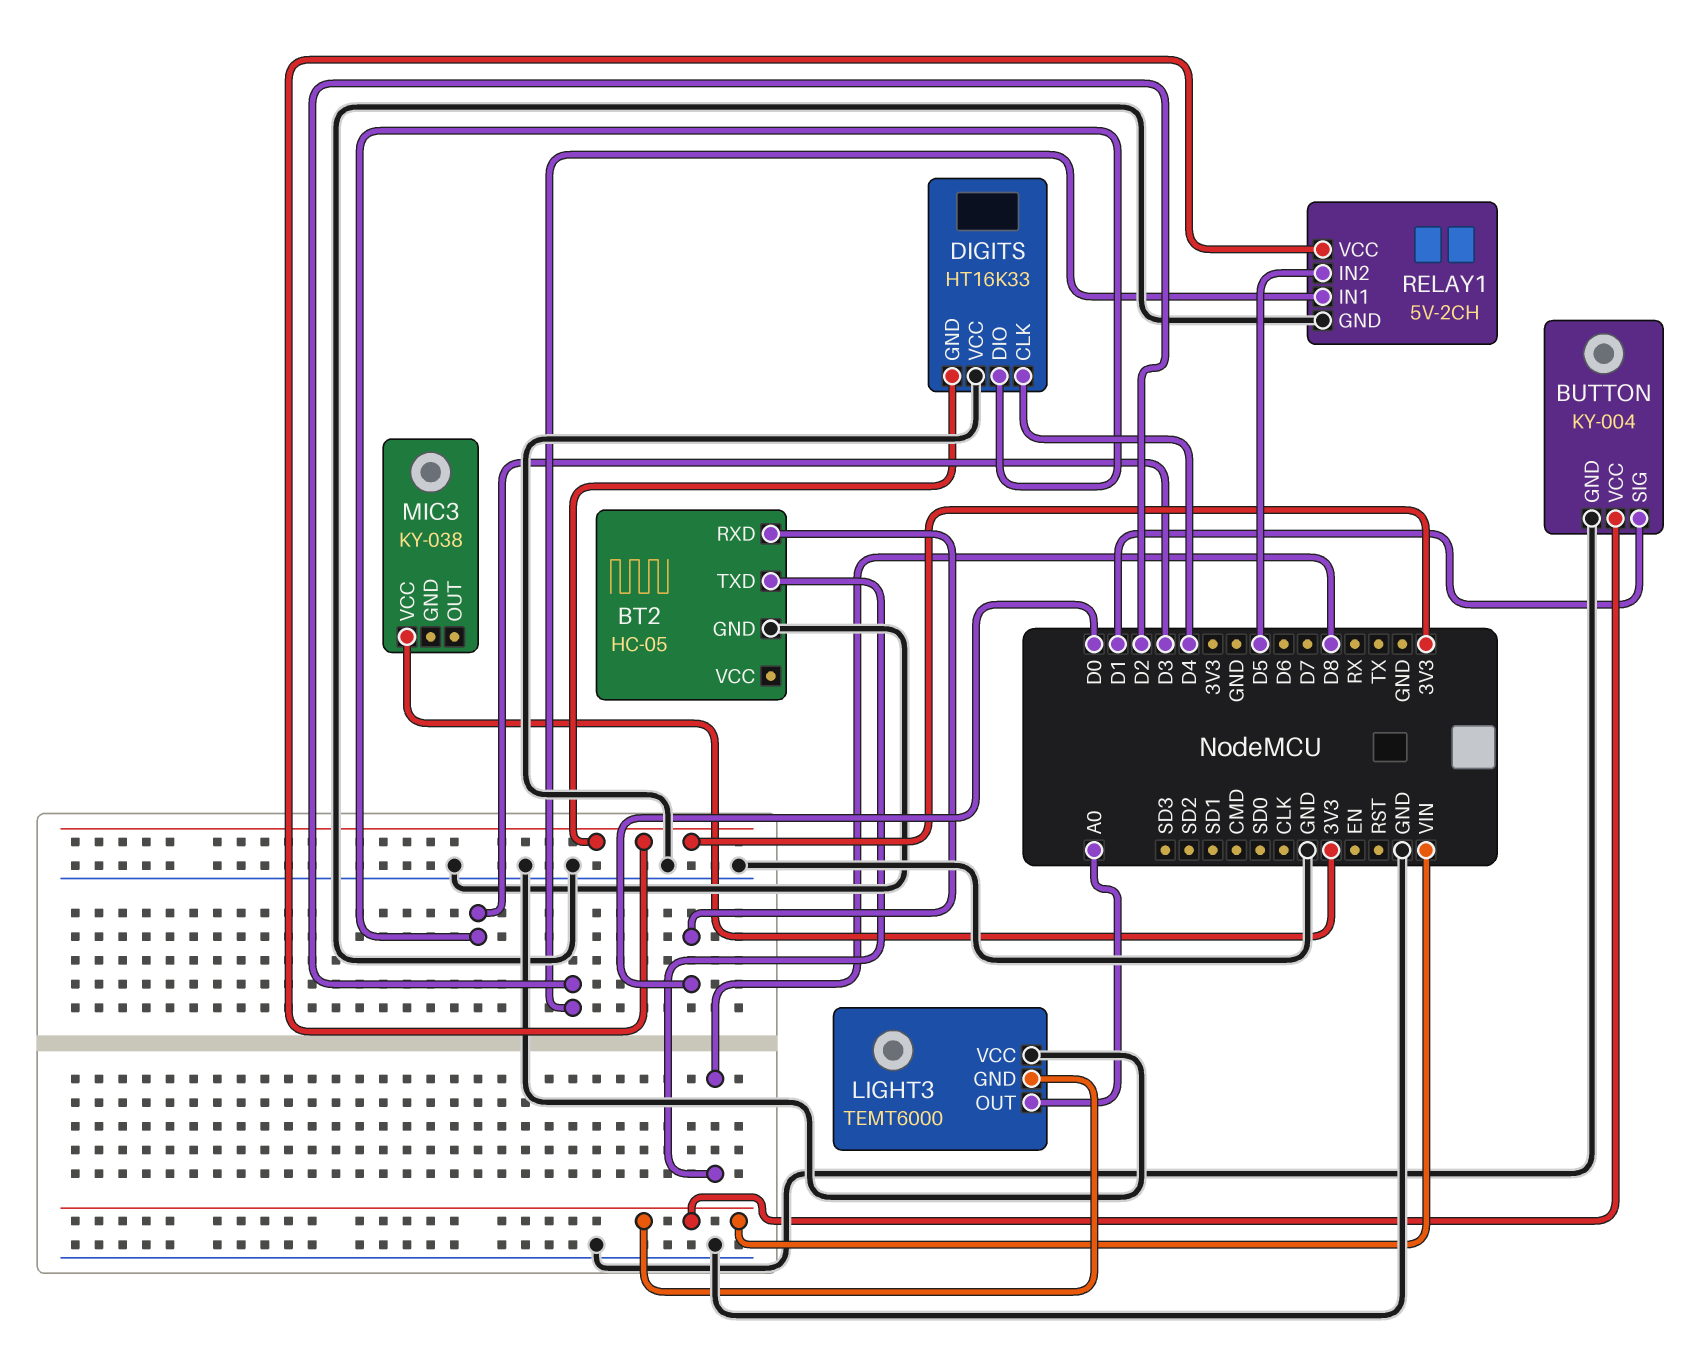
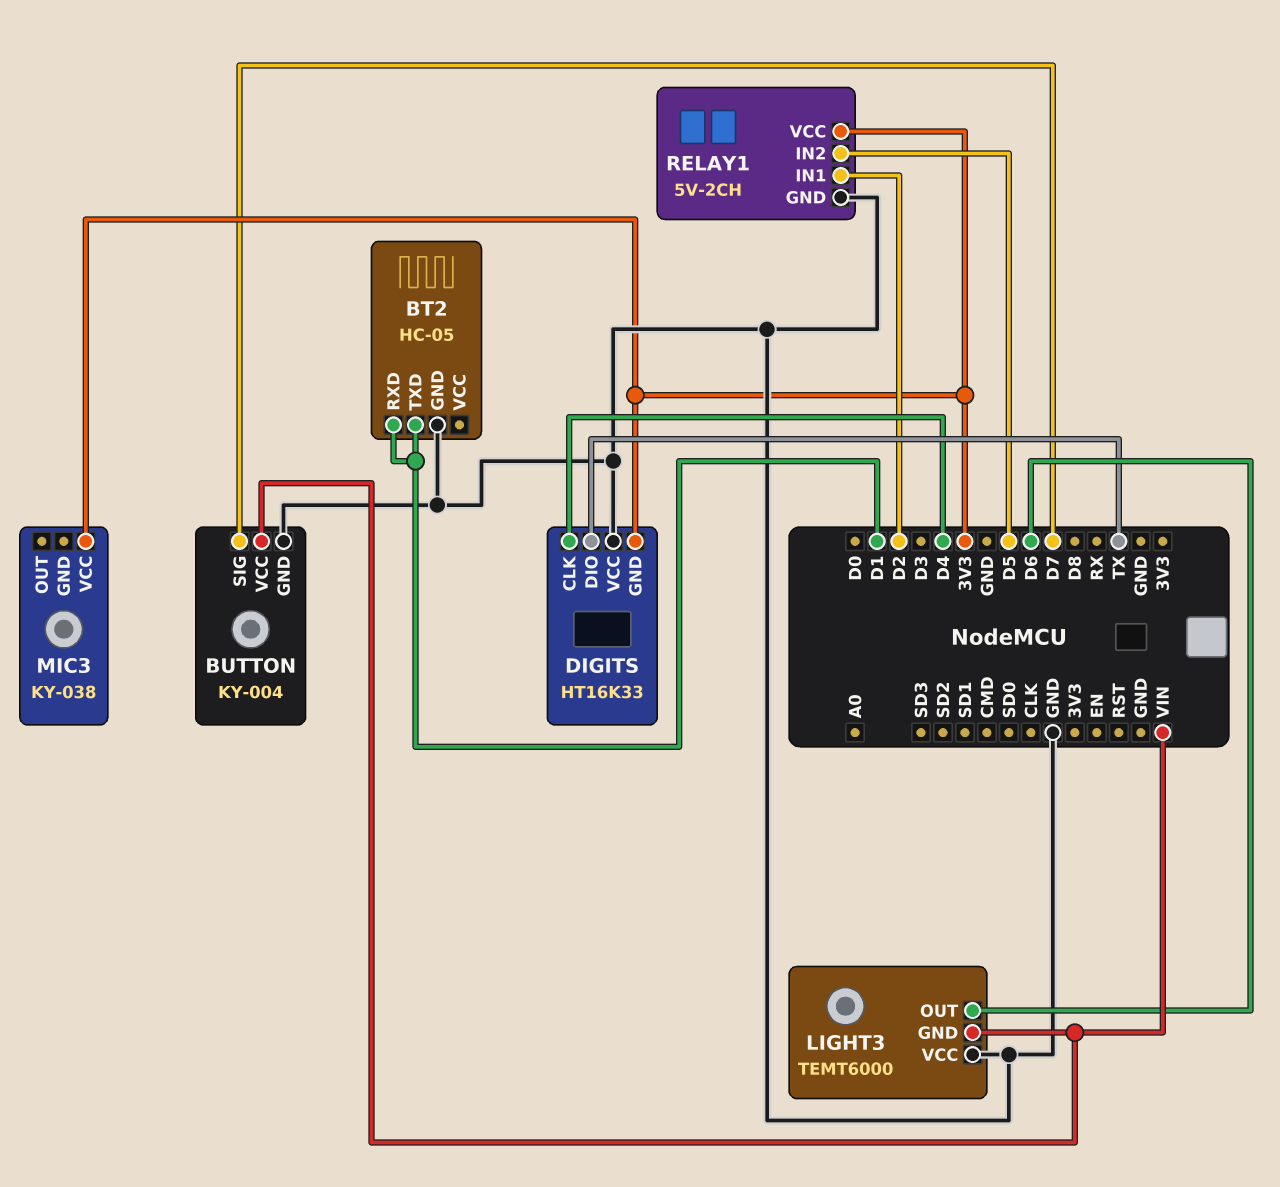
BT2 pin RXD: D0 -> D1
BT2 pin TXD: D8 -> D1
BUTTON pin SIG: D1 -> D7
DIGITS pin DIO: D3 -> TX
LIGHT3 pin OUT: A0 -> D6

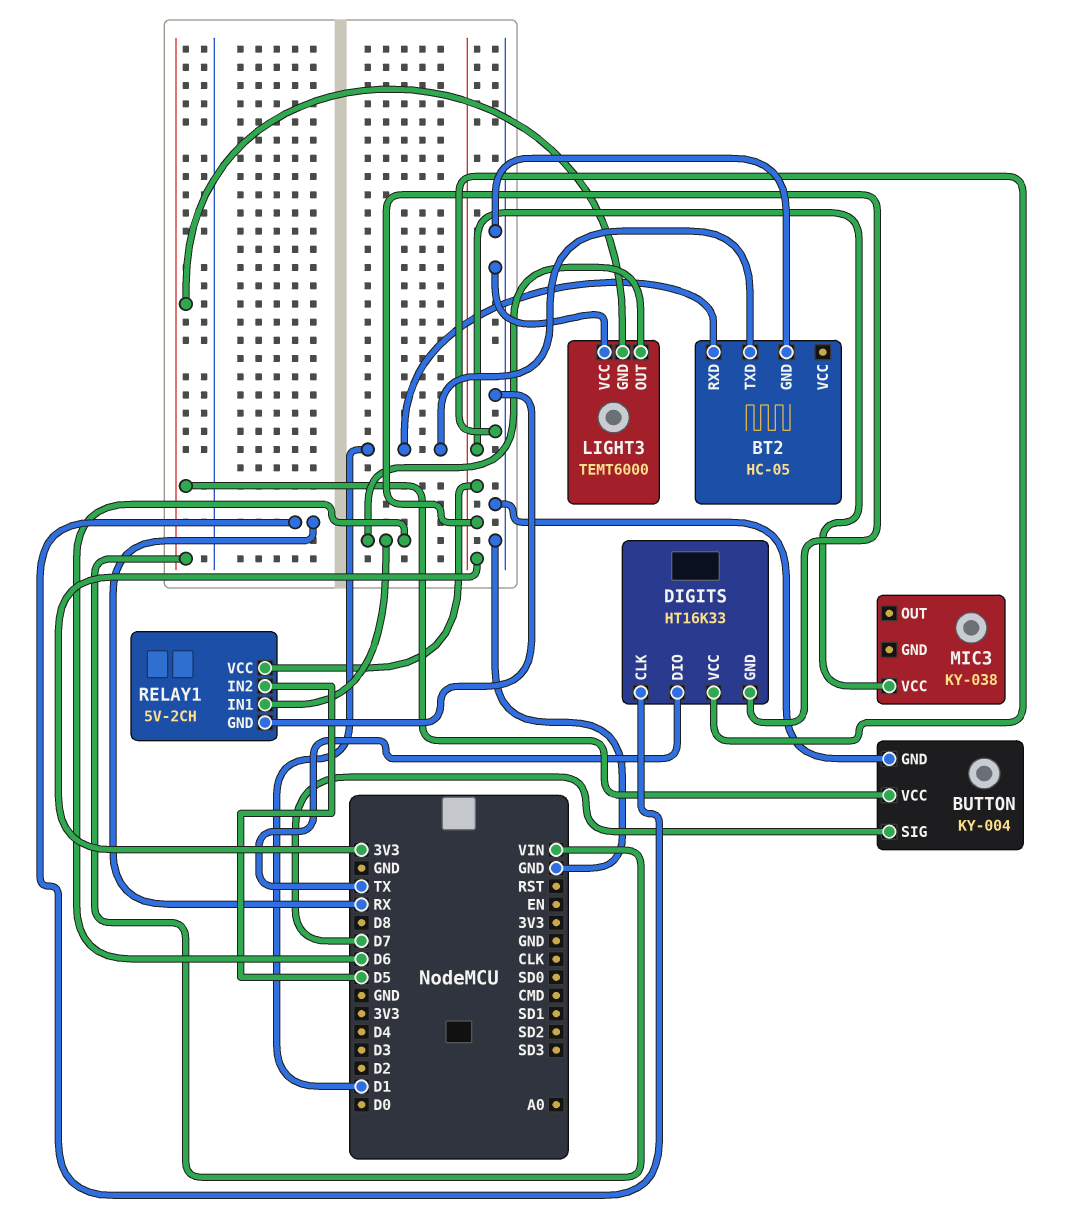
DIGITS pin CLK: D4 -> RX
RELAY1 pin IN1: D2 -> D6

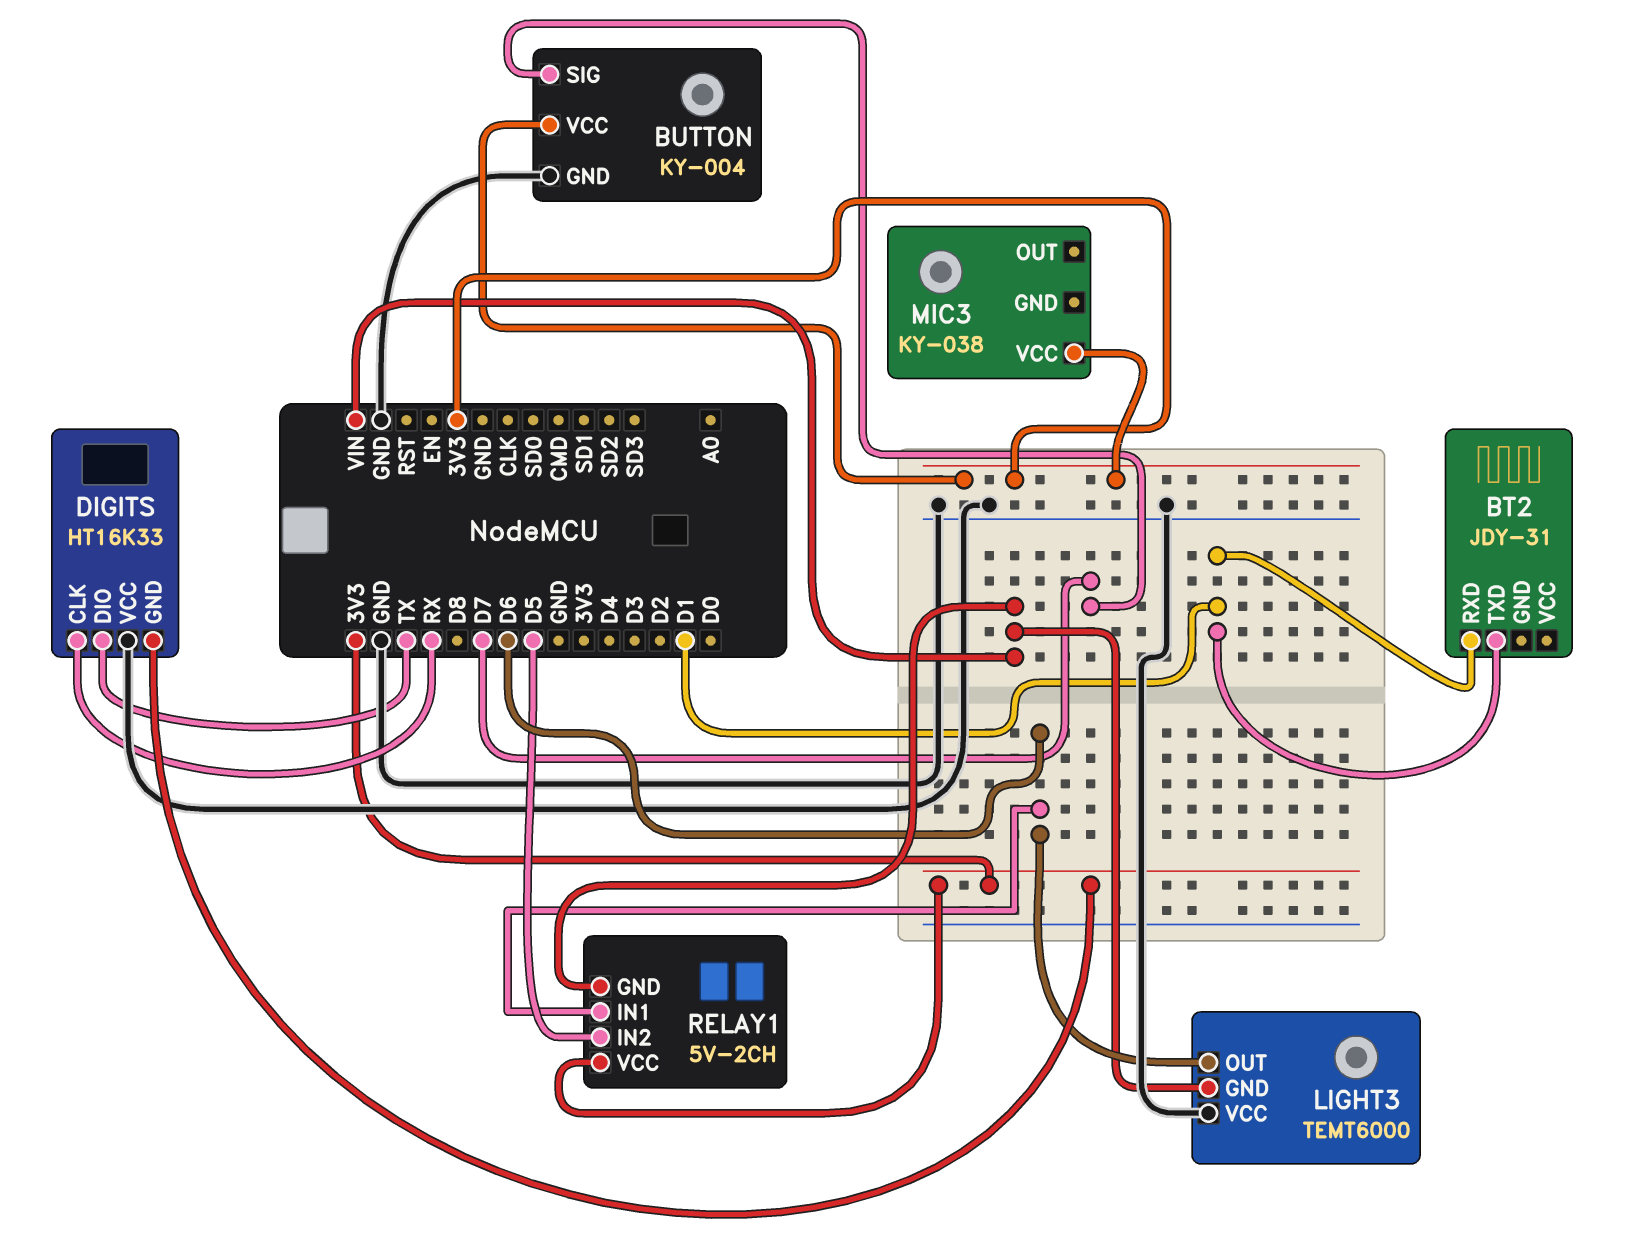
BT2: HC-05 -> JDY-31
BT2 pin GND: GND -> none
BUTTON pin VCC: VIN -> 3V3
RELAY1 pin GND: GND -> VIN

